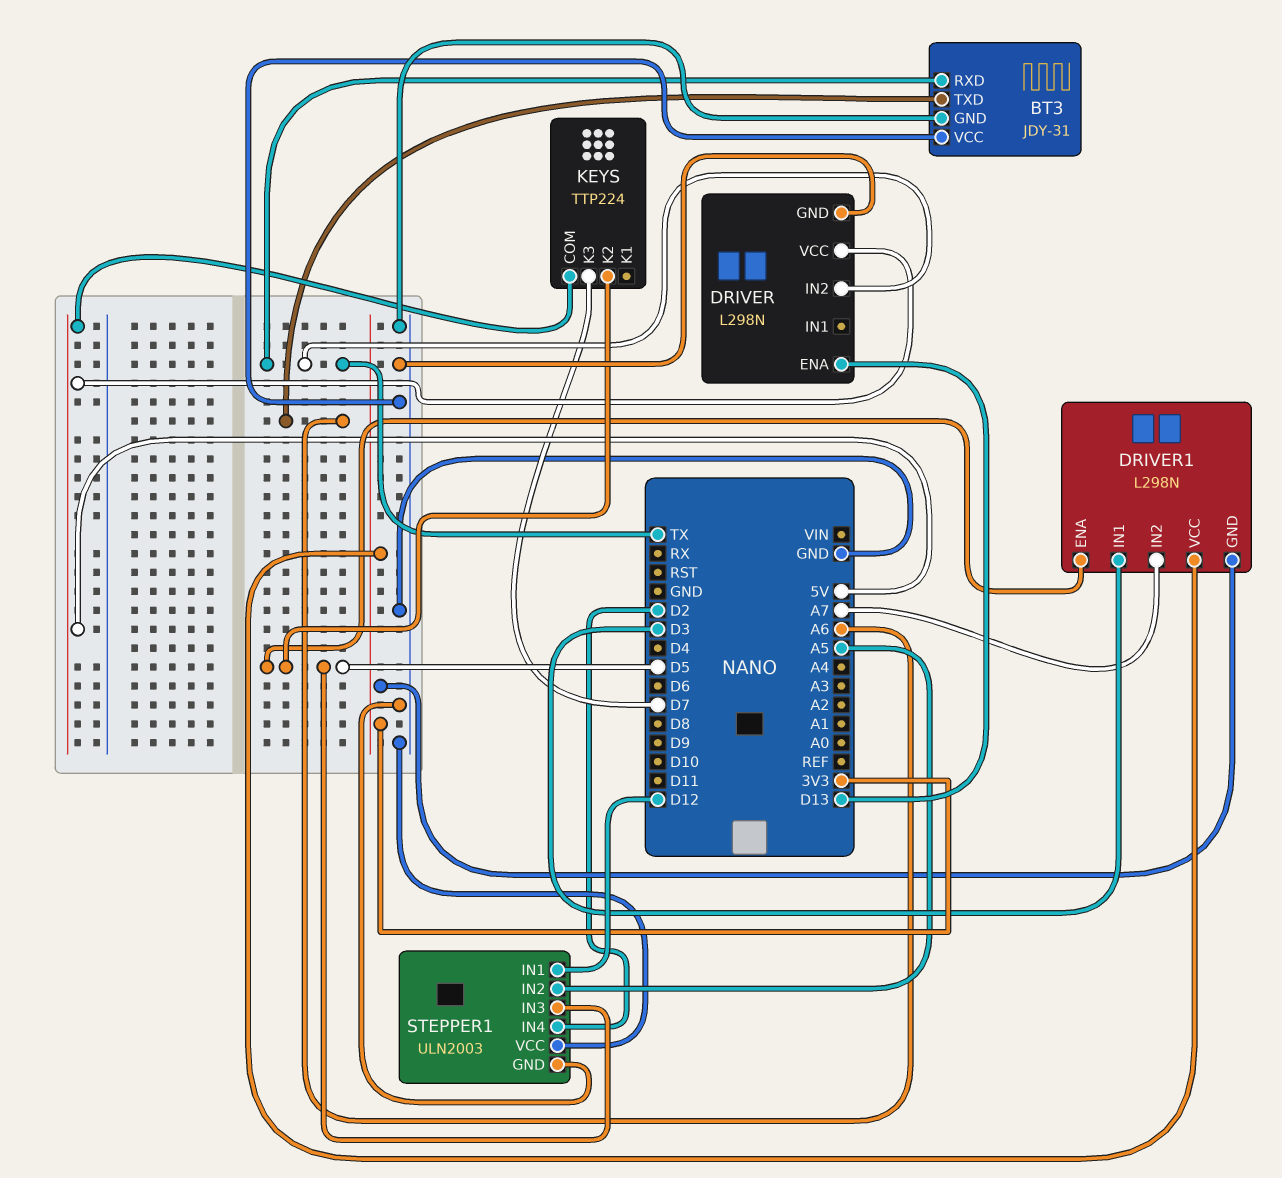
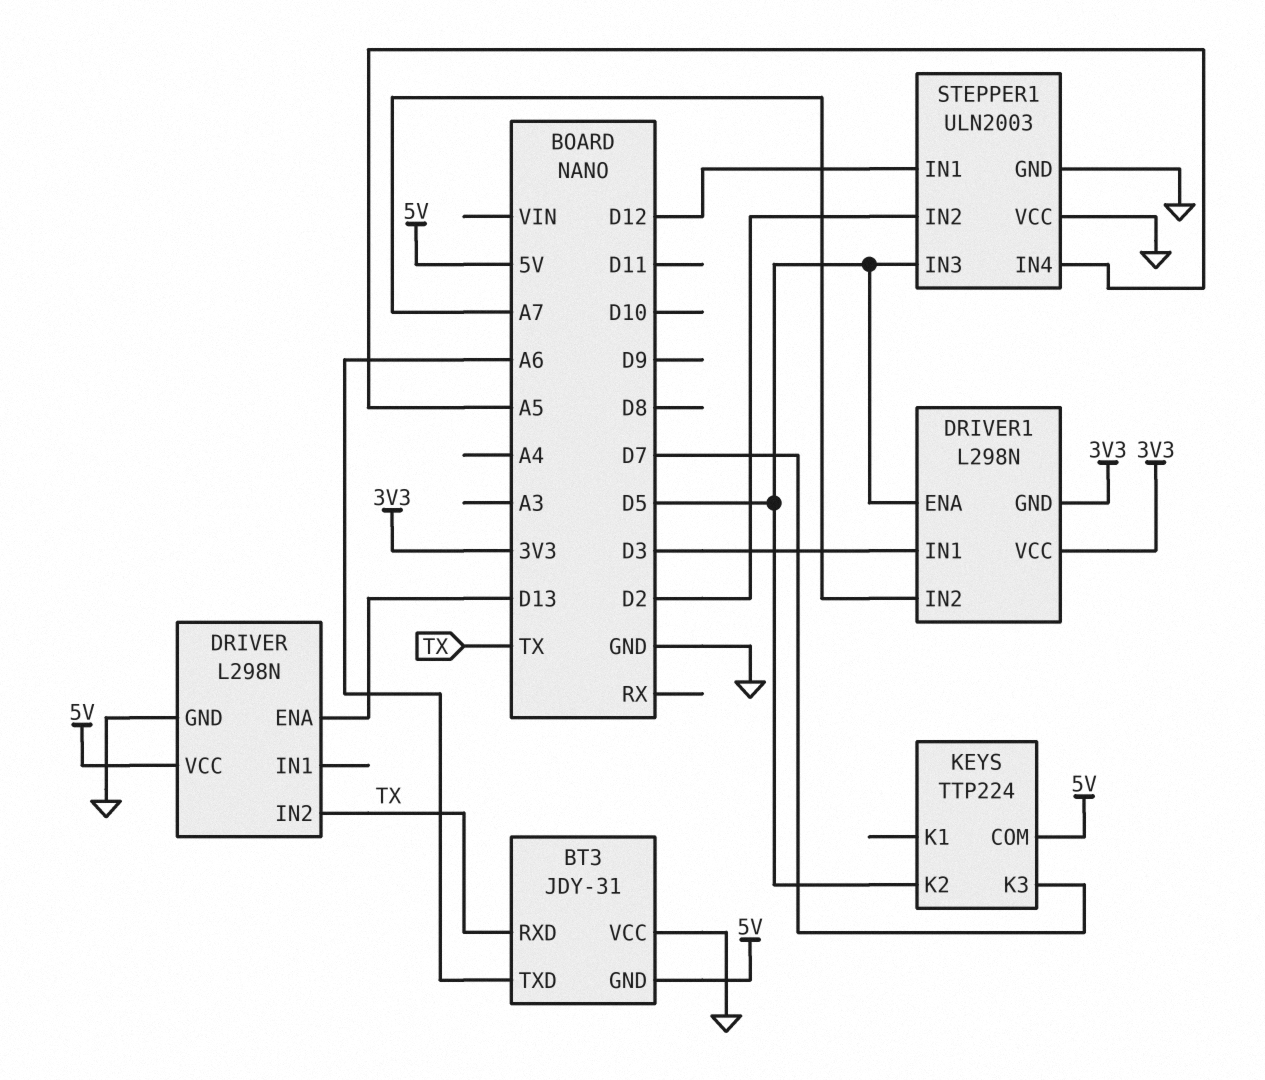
BT3 pin GND: GND -> 5V
STEPPER1 pin IN2: A5 -> D2
STEPPER1 pin IN4: D2 -> A5

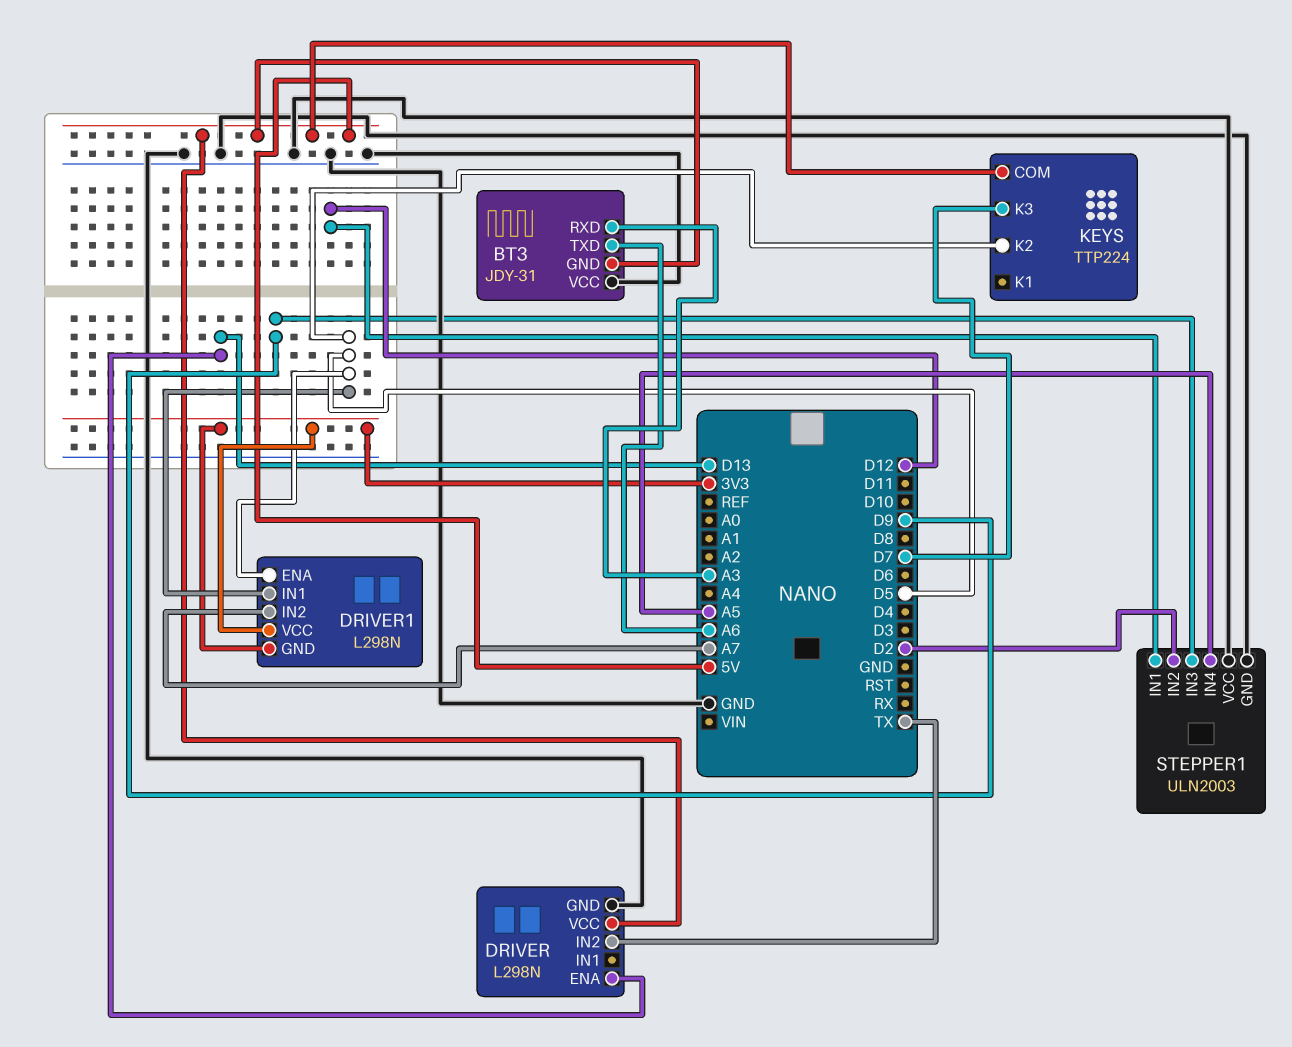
BT3 pin RXD: TX -> A3
DRIVER1 pin IN1: D3 -> D5
STEPPER1 pin IN3: D5 -> D9

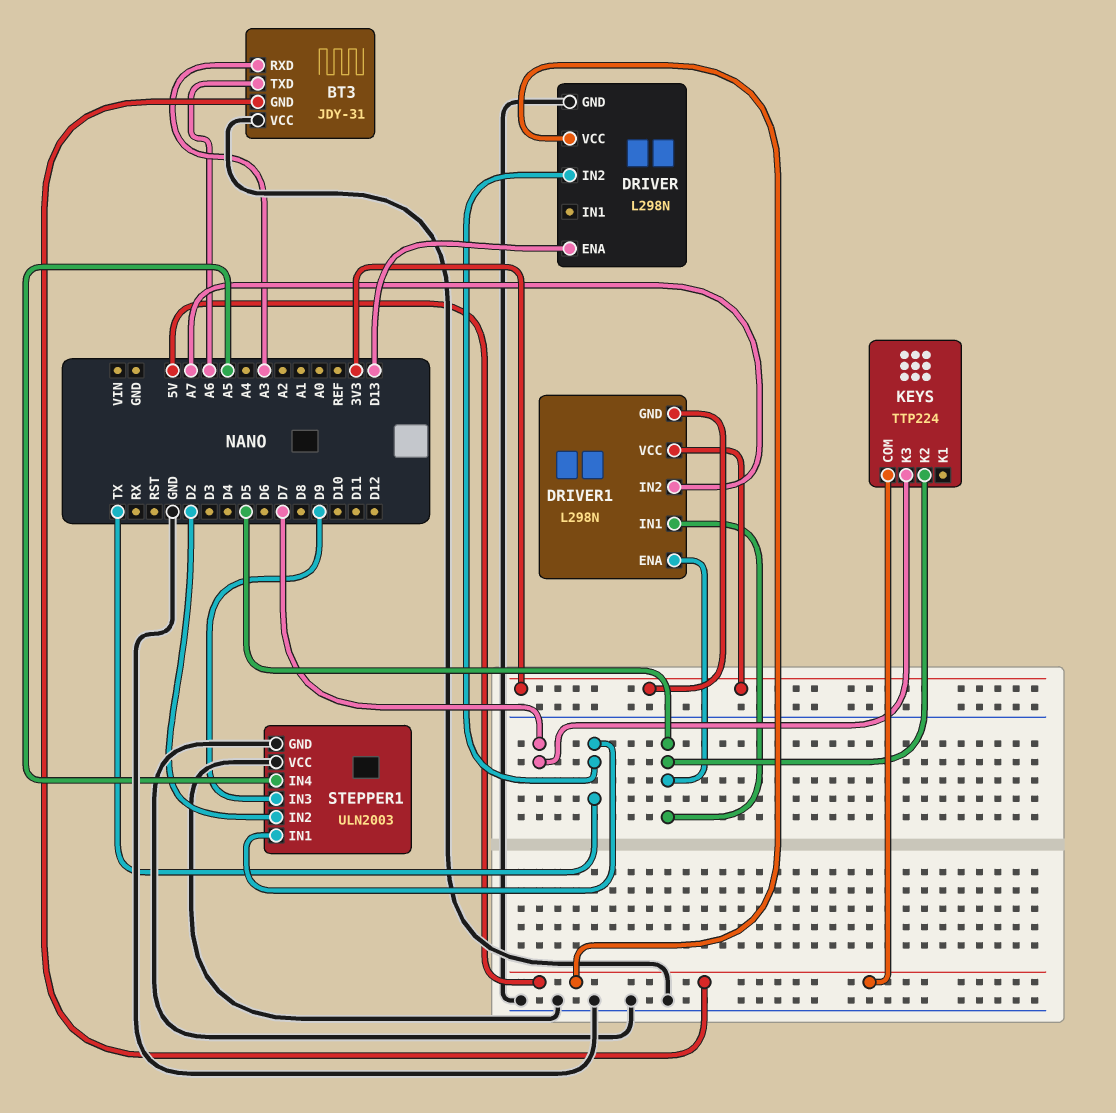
STEPPER1 pin IN1: D12 -> TX

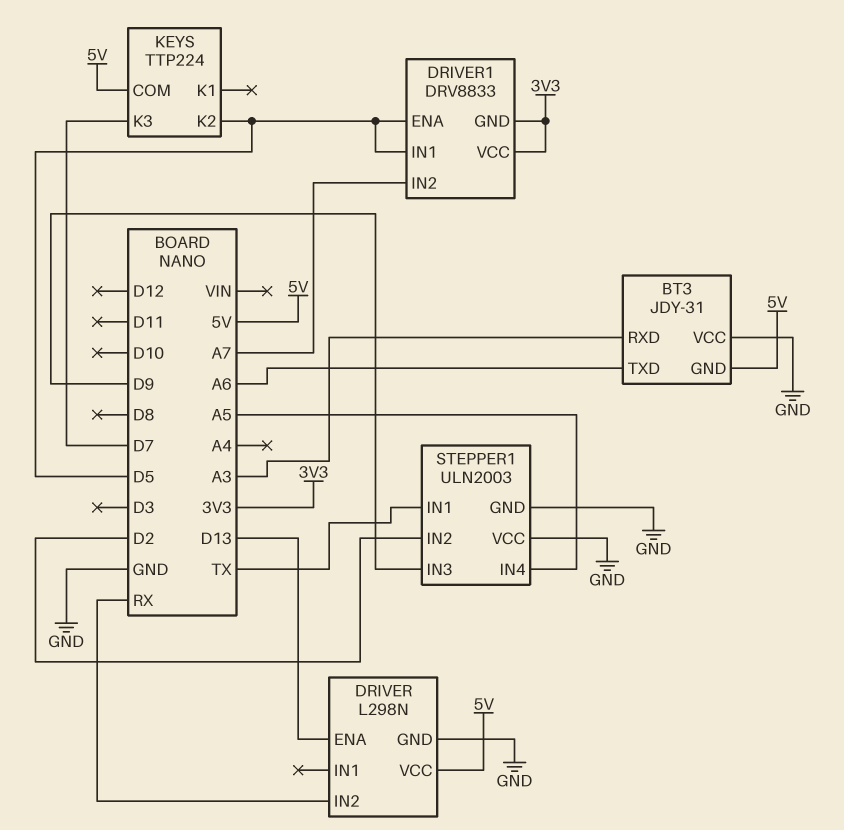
DRIVER pin IN2: TX -> RX
DRIVER1: L298N -> DRV8833

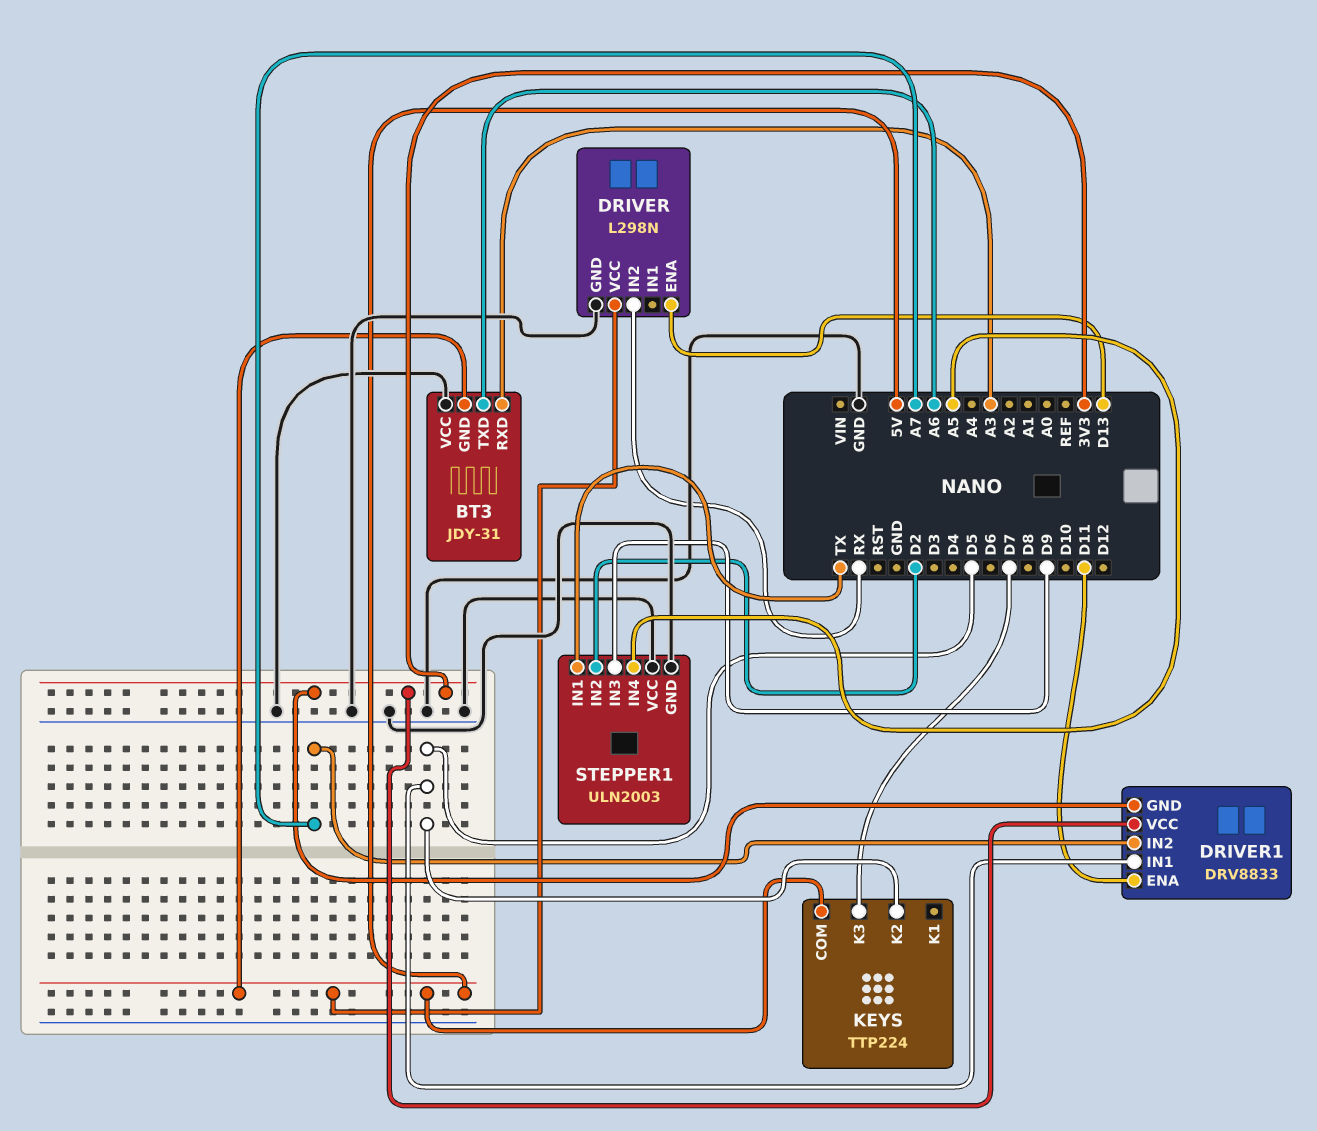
DRIVER1 pin ENA: D5 -> D11

